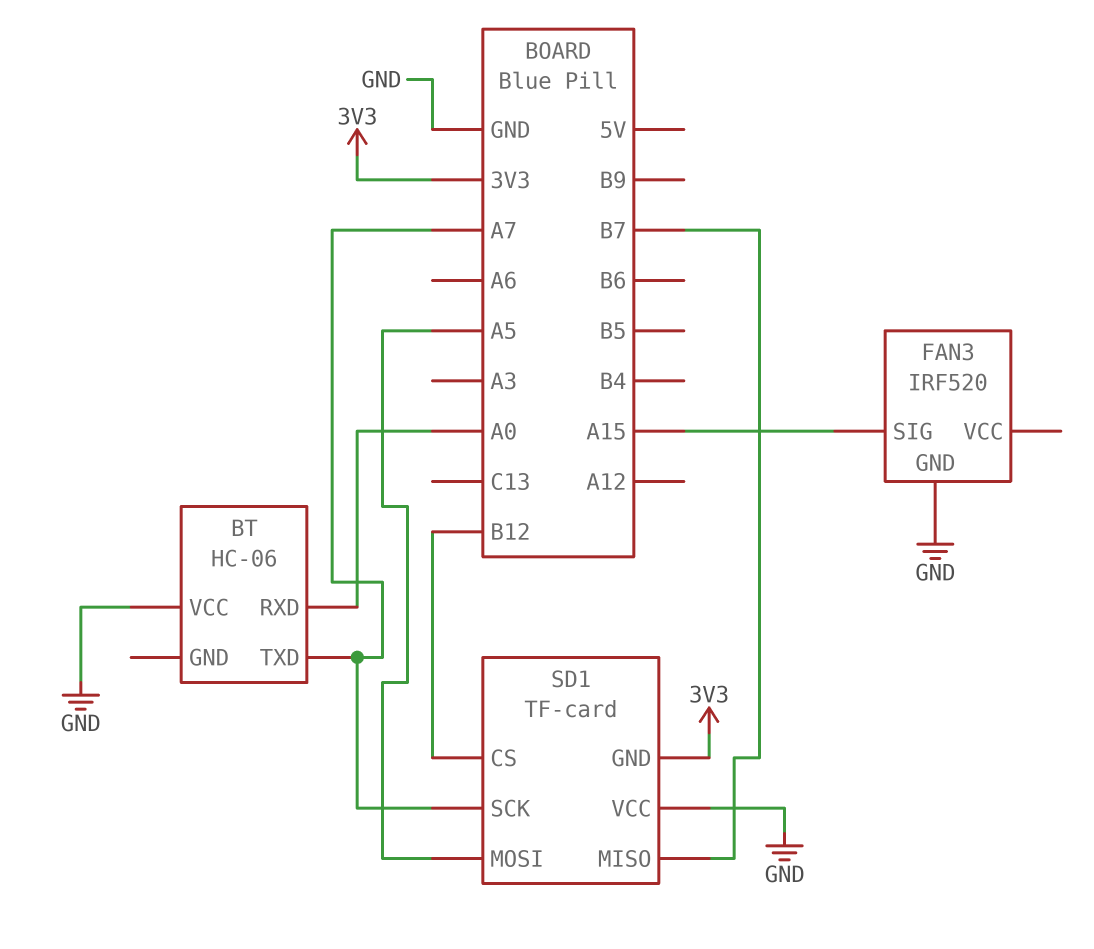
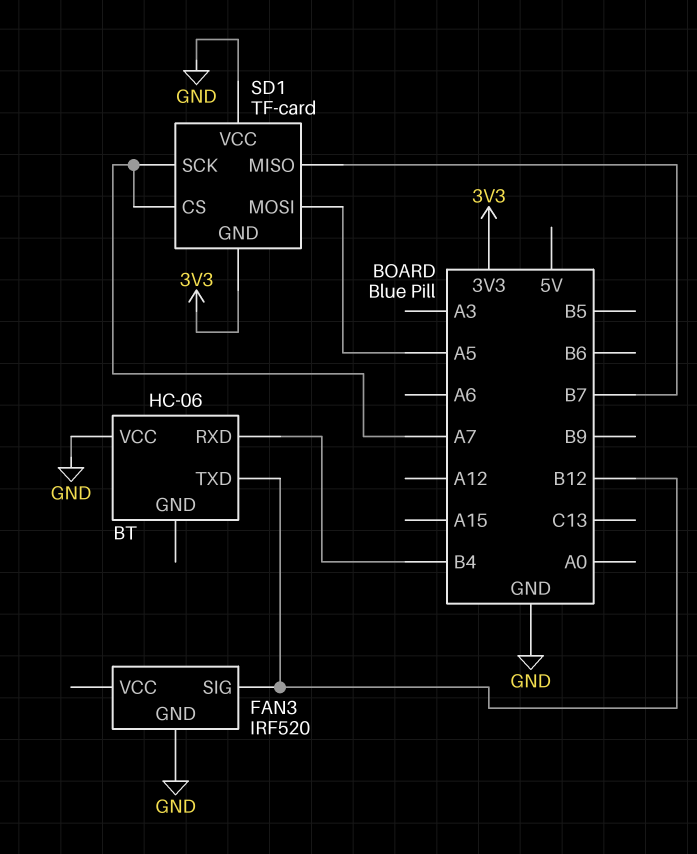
BT pin RXD: A0 -> B4
BT pin TXD: A7 -> B12
FAN3 pin SIG: A15 -> B12
SD1 pin CS: B12 -> A7

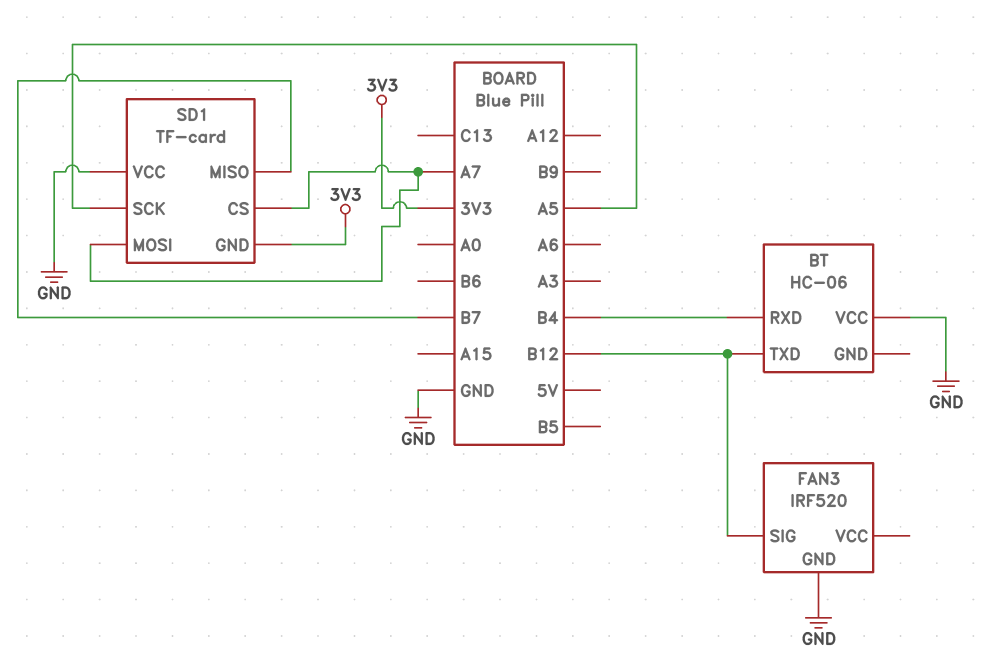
SD1 pin MOSI: A5 -> A7
SD1 pin SCK: A7 -> A5

